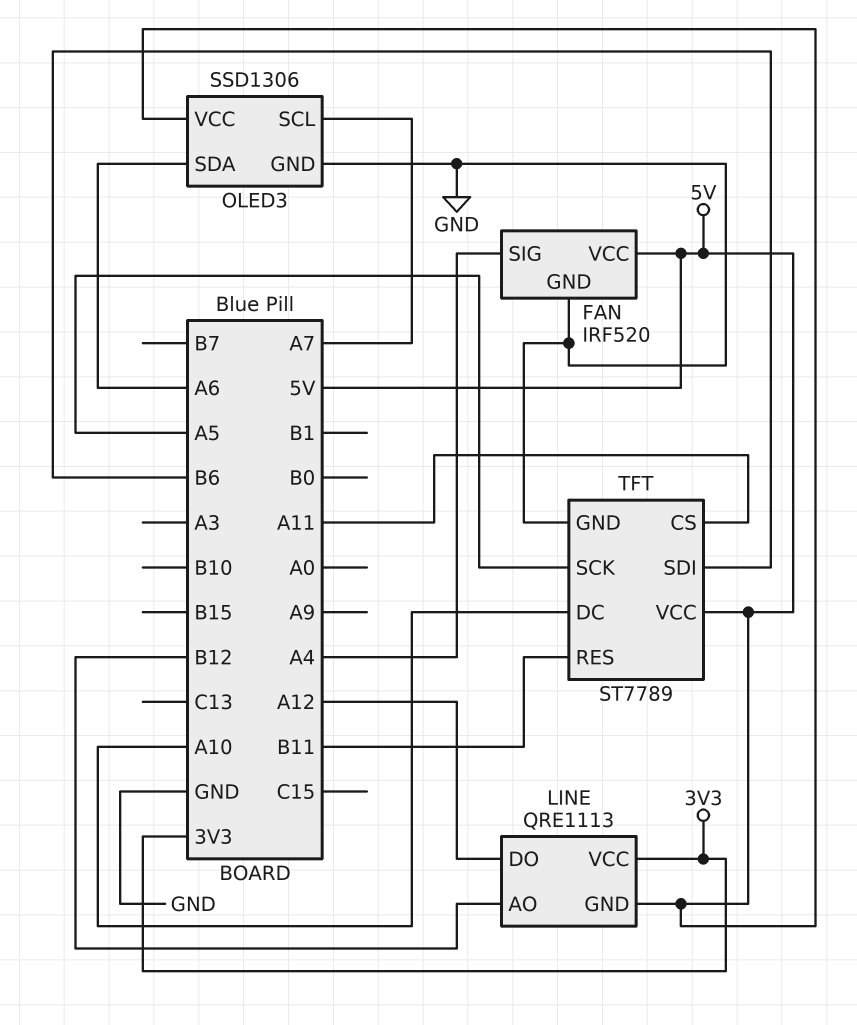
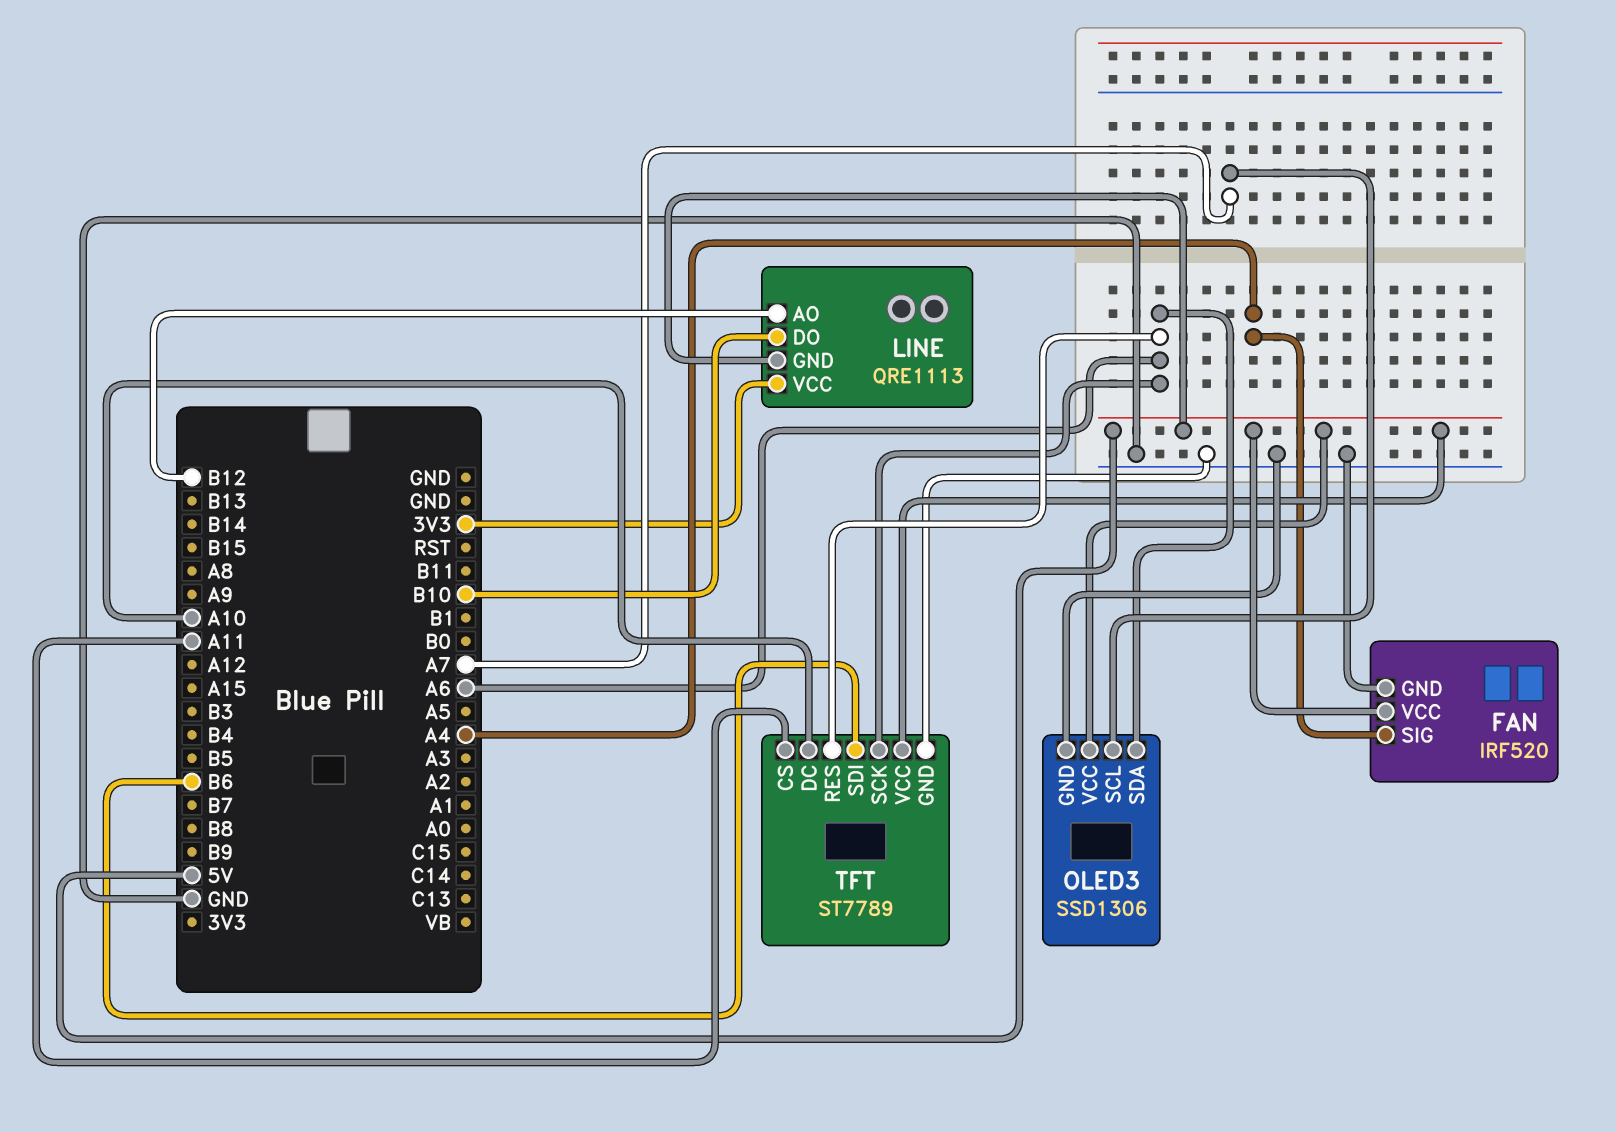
LINE pin DO: A12 -> B10
TFT pin RES: B11 -> A6
TFT pin SCK: A5 -> A6

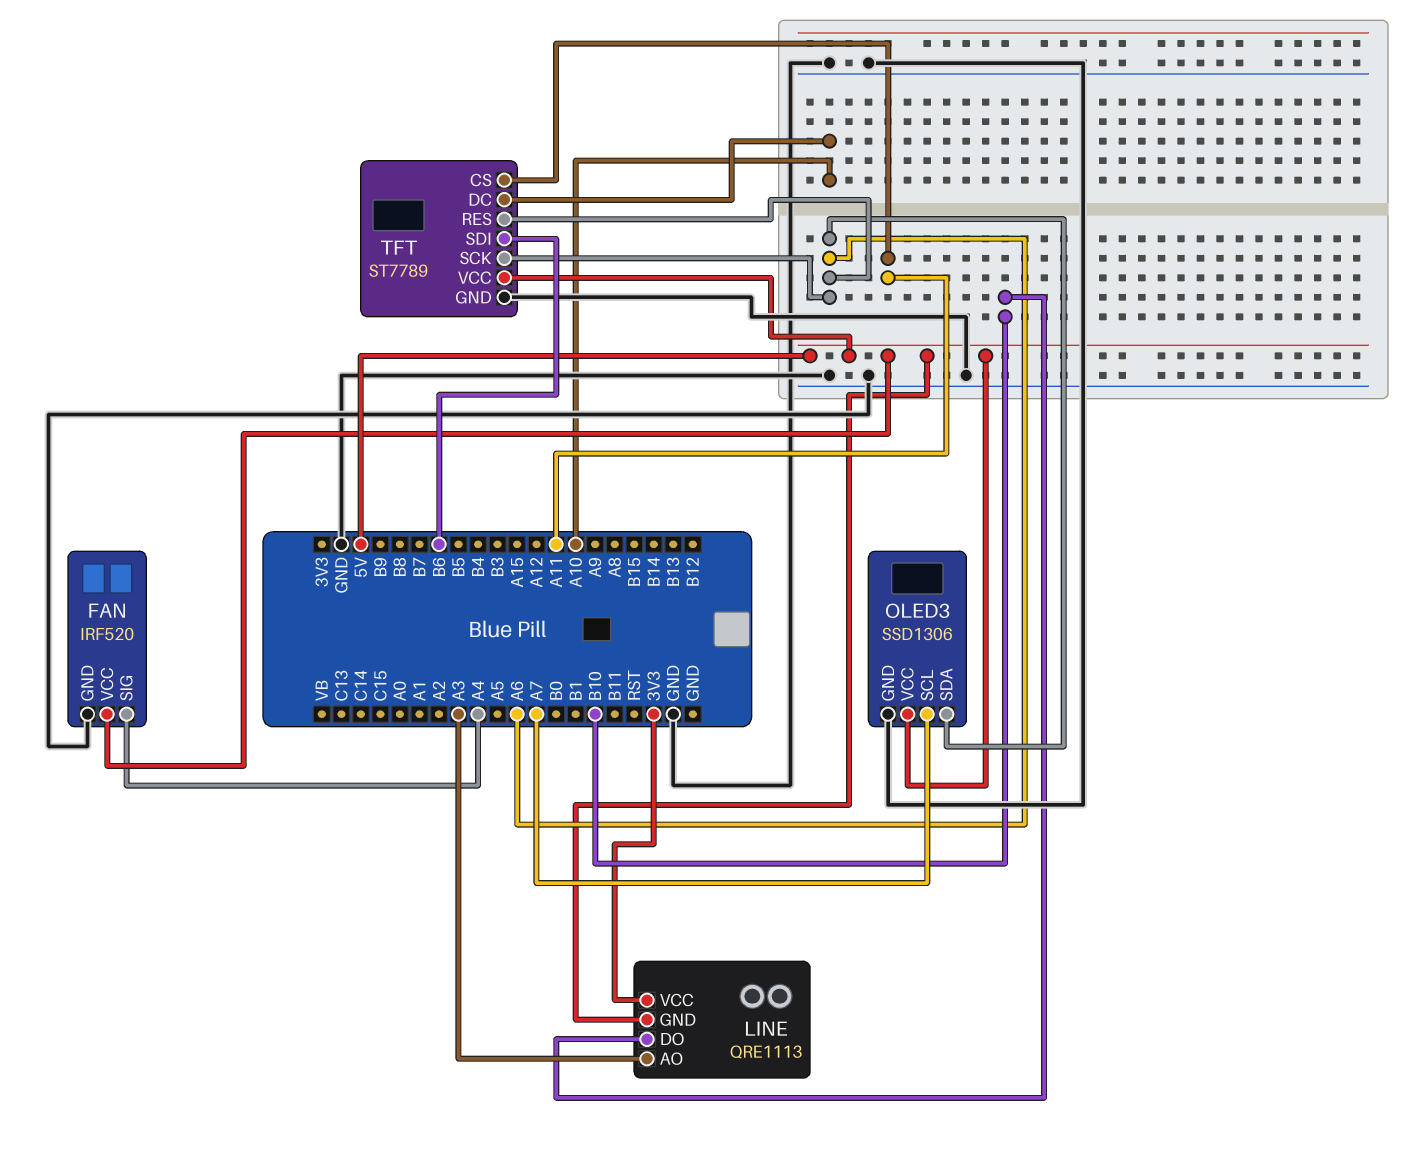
LINE pin AO: B12 -> A3

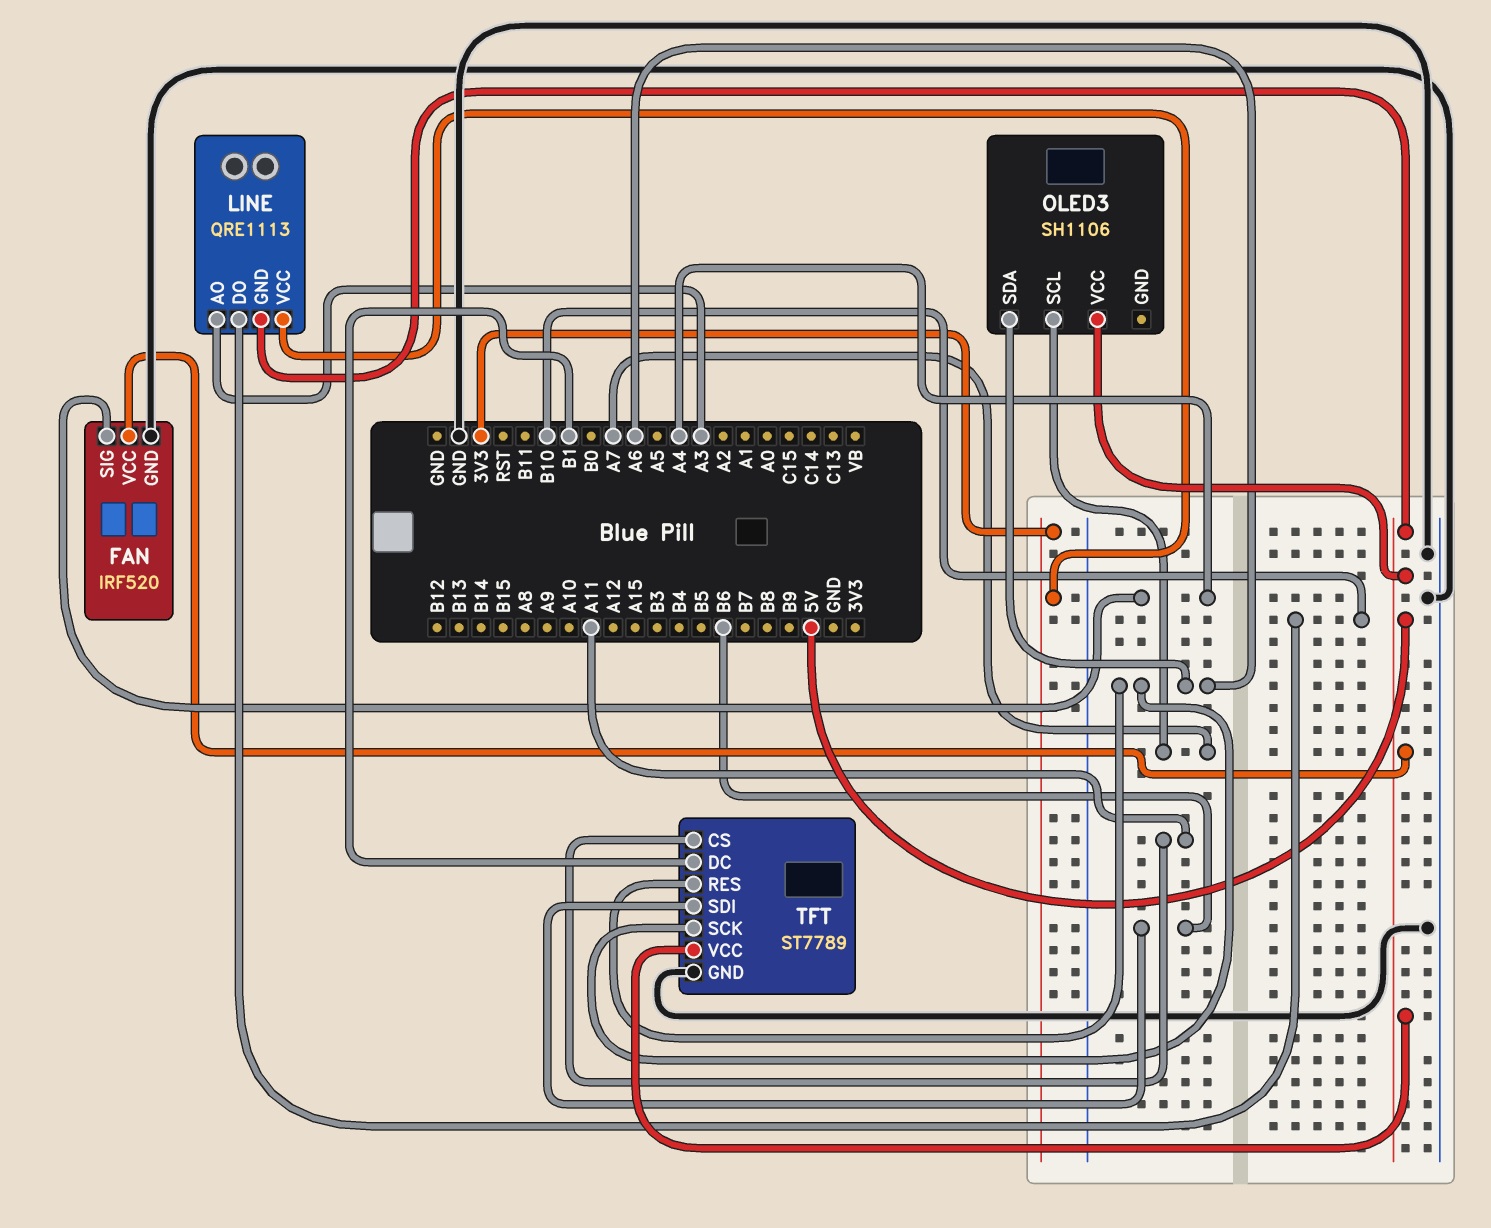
OLED3: SSD1306 -> SH1106
OLED3 pin GND: GND -> none
TFT pin DC: A10 -> B1

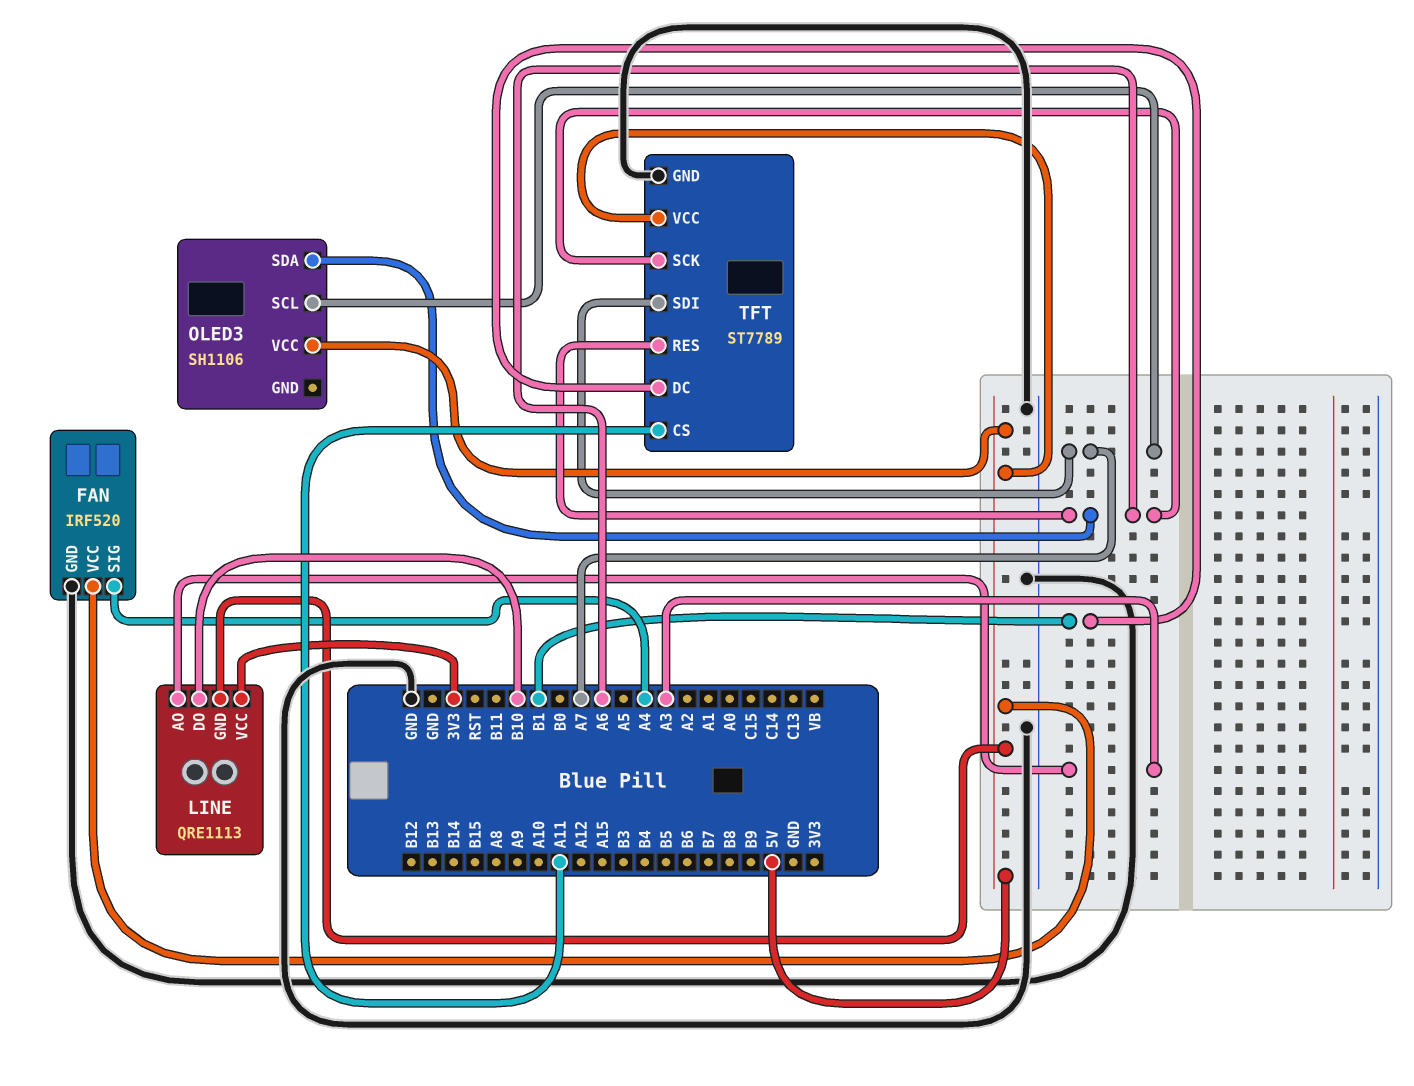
TFT pin SDI: B6 -> A7

